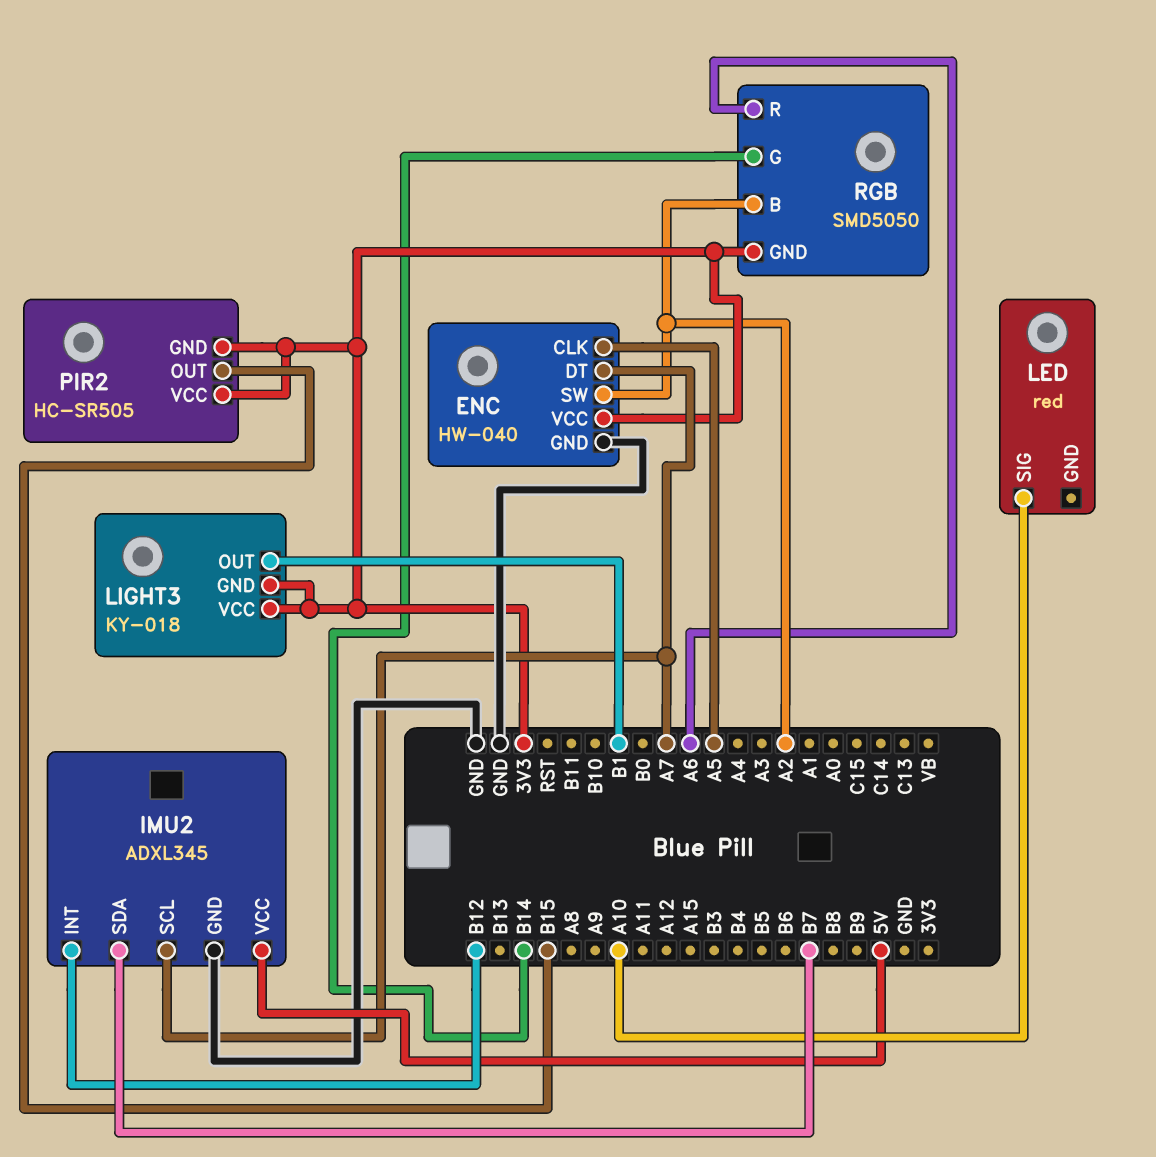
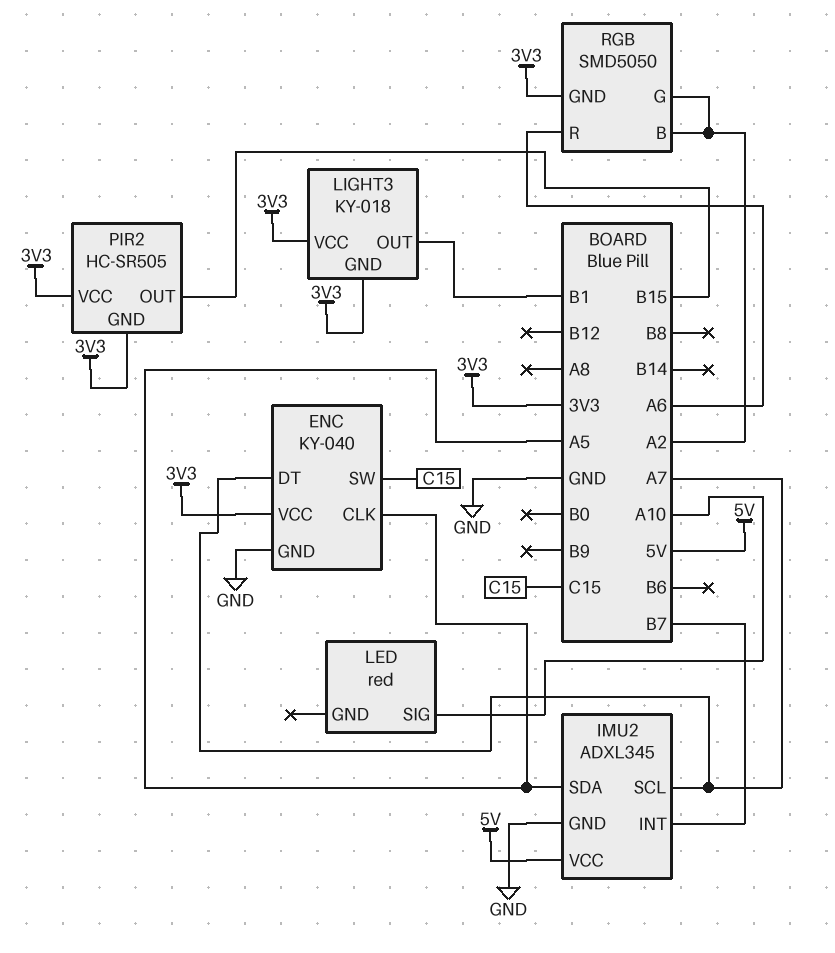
ENC: HW-040 -> KY-040
ENC pin SW: A2 -> C15
IMU2 pin INT: B12 -> B7
IMU2 pin SDA: B7 -> A5
RGB pin G: B14 -> A2

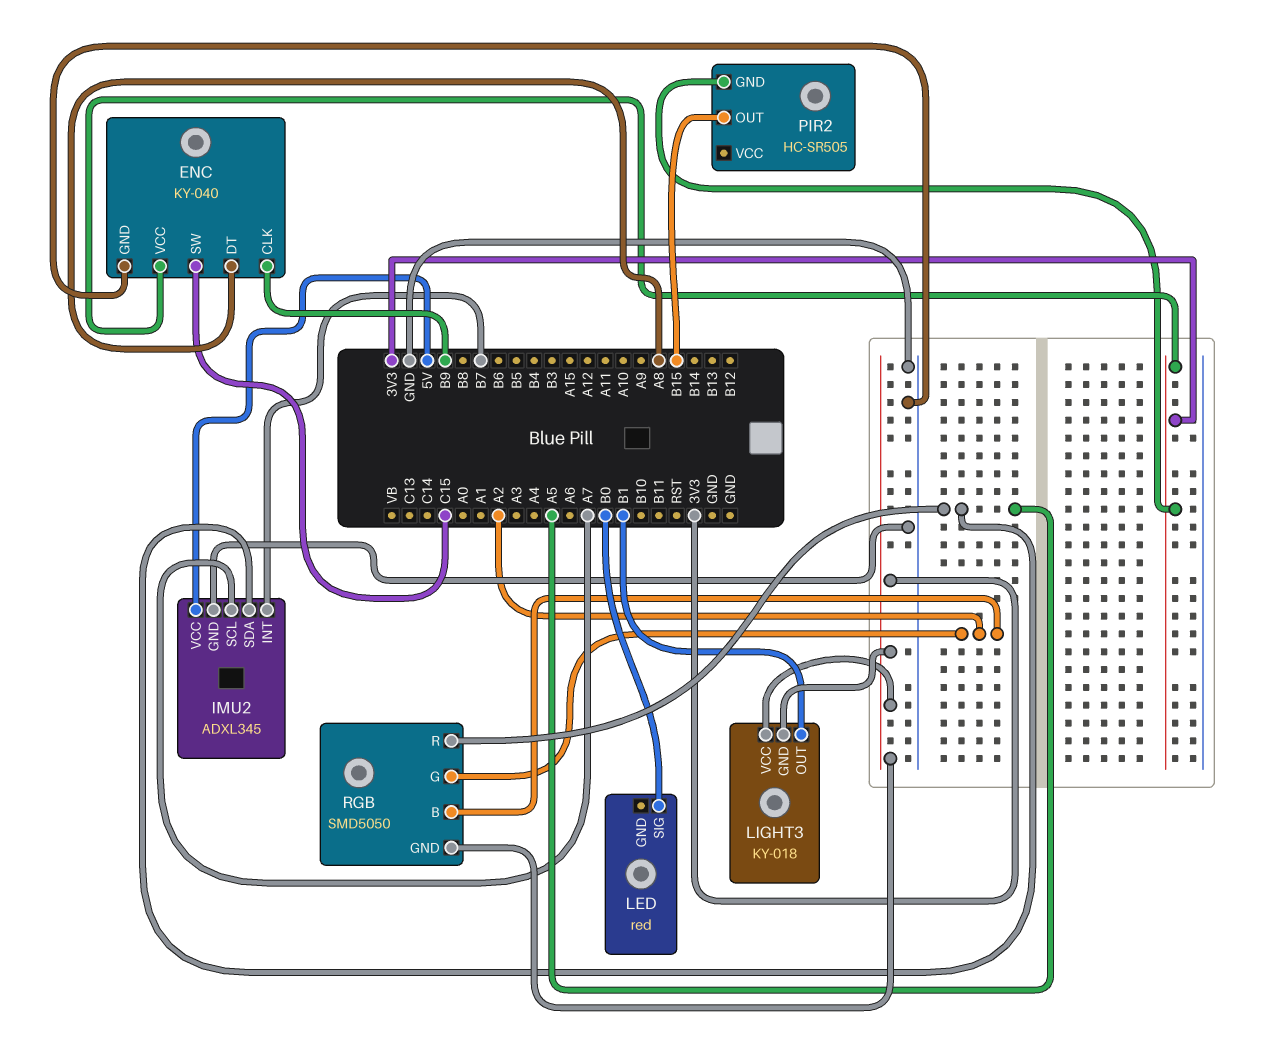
ENC pin CLK: A5 -> B9
ENC pin DT: A7 -> A8
LED pin SIG: A10 -> B0
PIR2 pin VCC: 3V3 -> none
RGB pin R: A6 -> A5

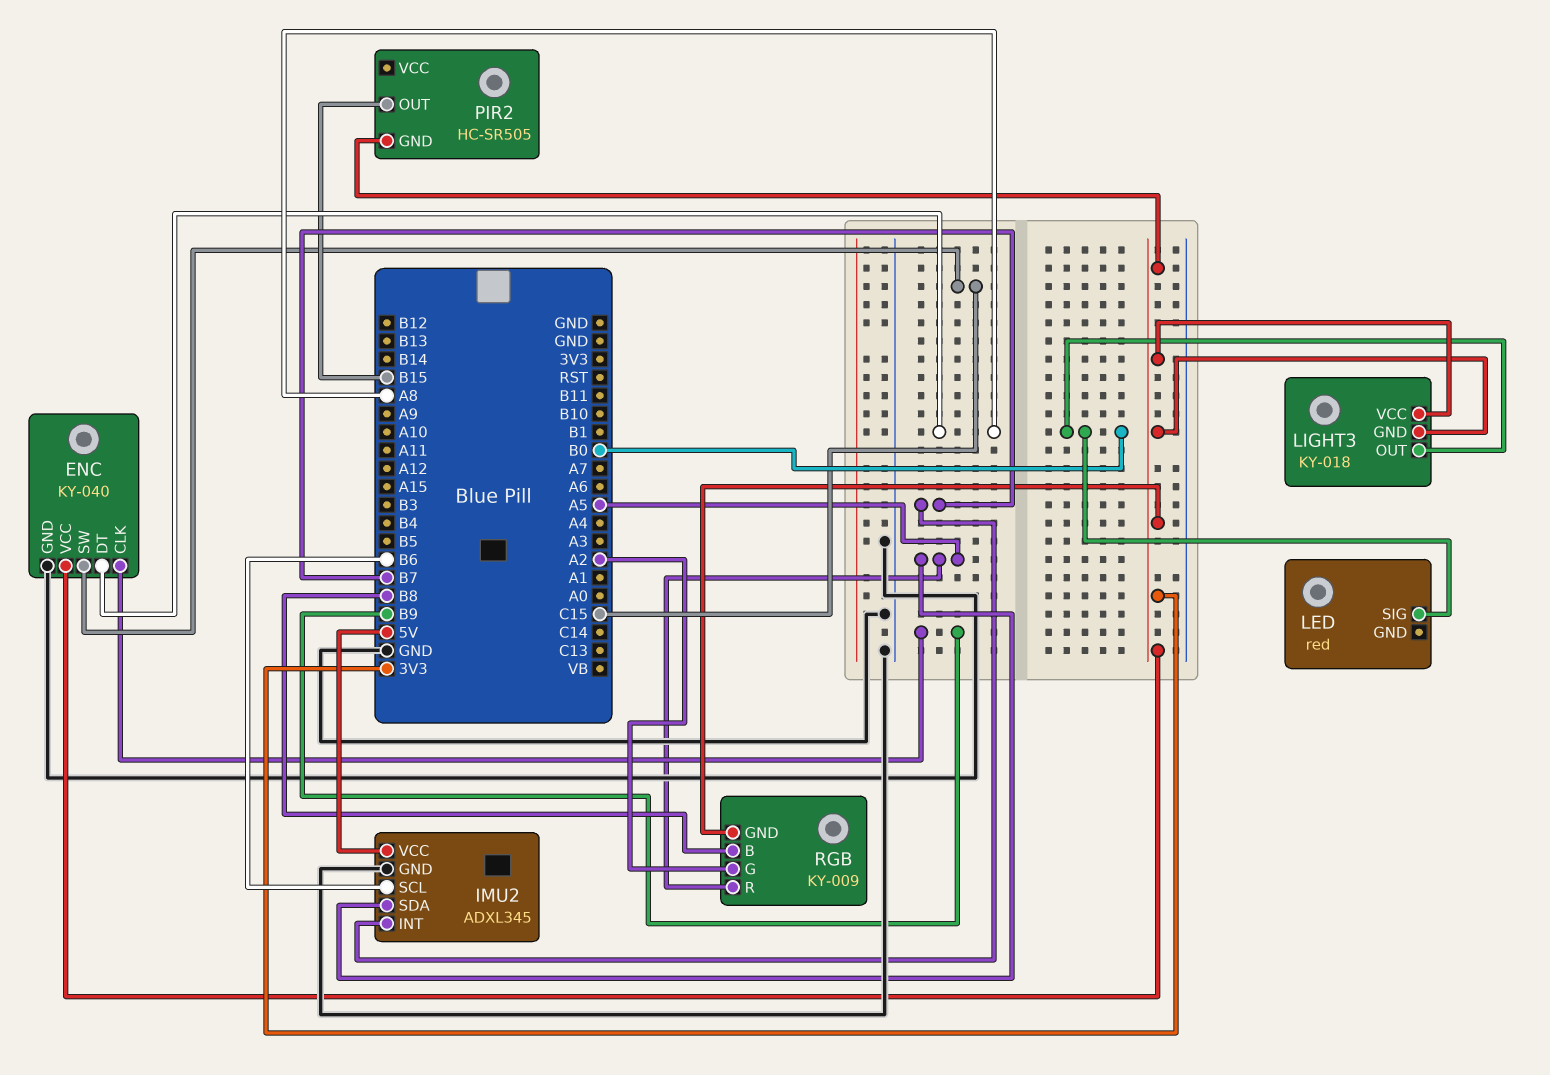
IMU2 pin SCL: A7 -> B6
LIGHT3 pin OUT: B1 -> B0
RGB: SMD5050 -> KY-009
RGB pin B: A2 -> B8

